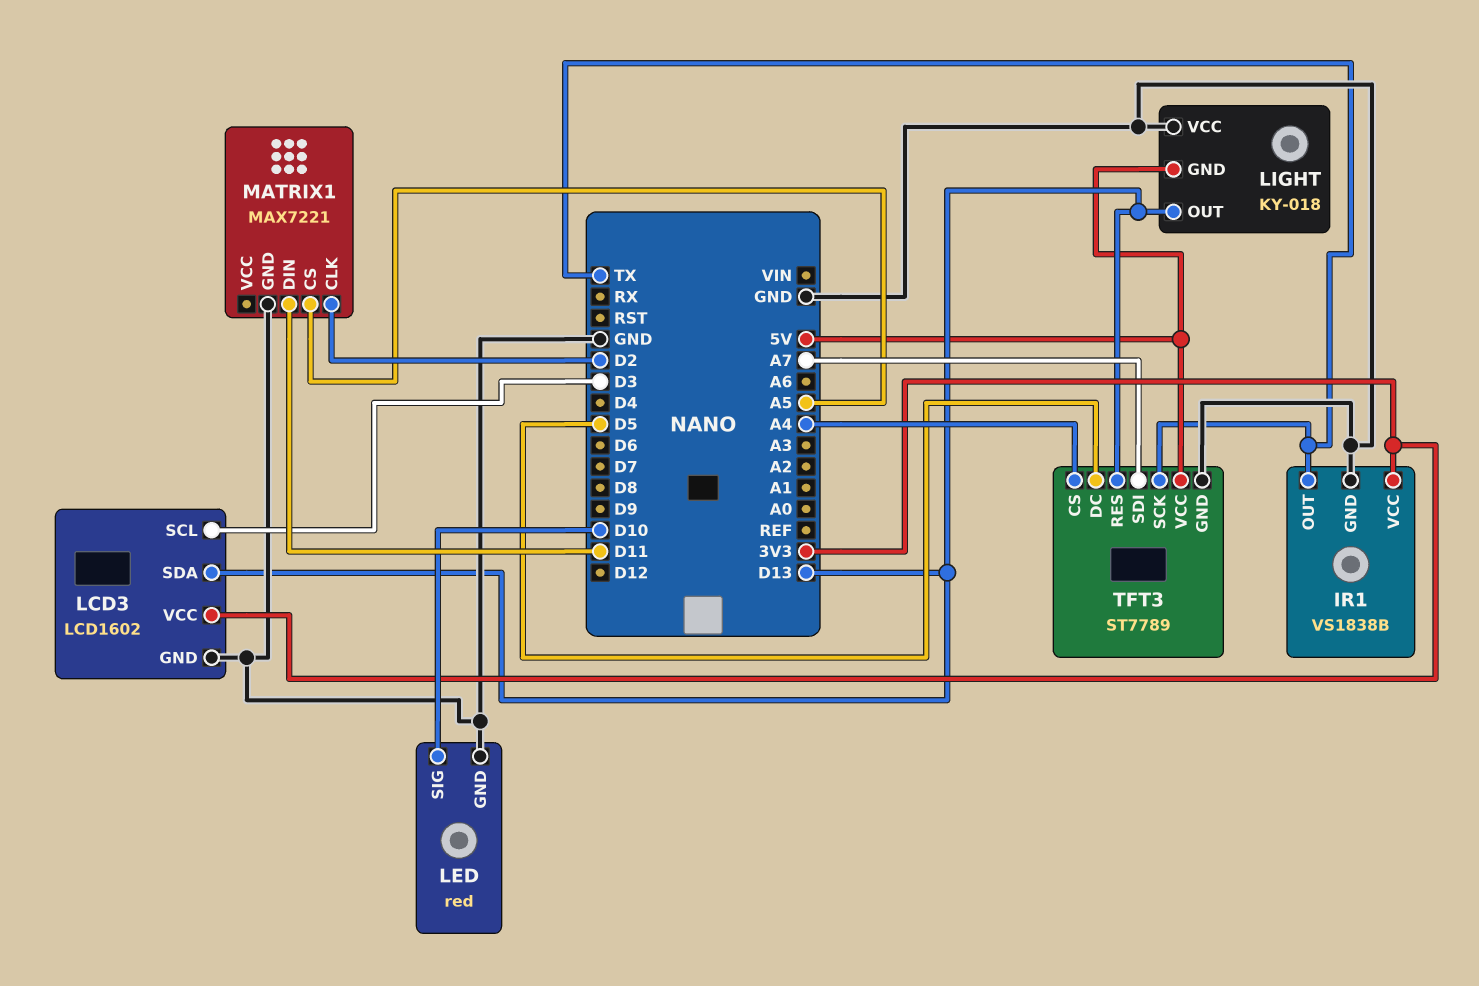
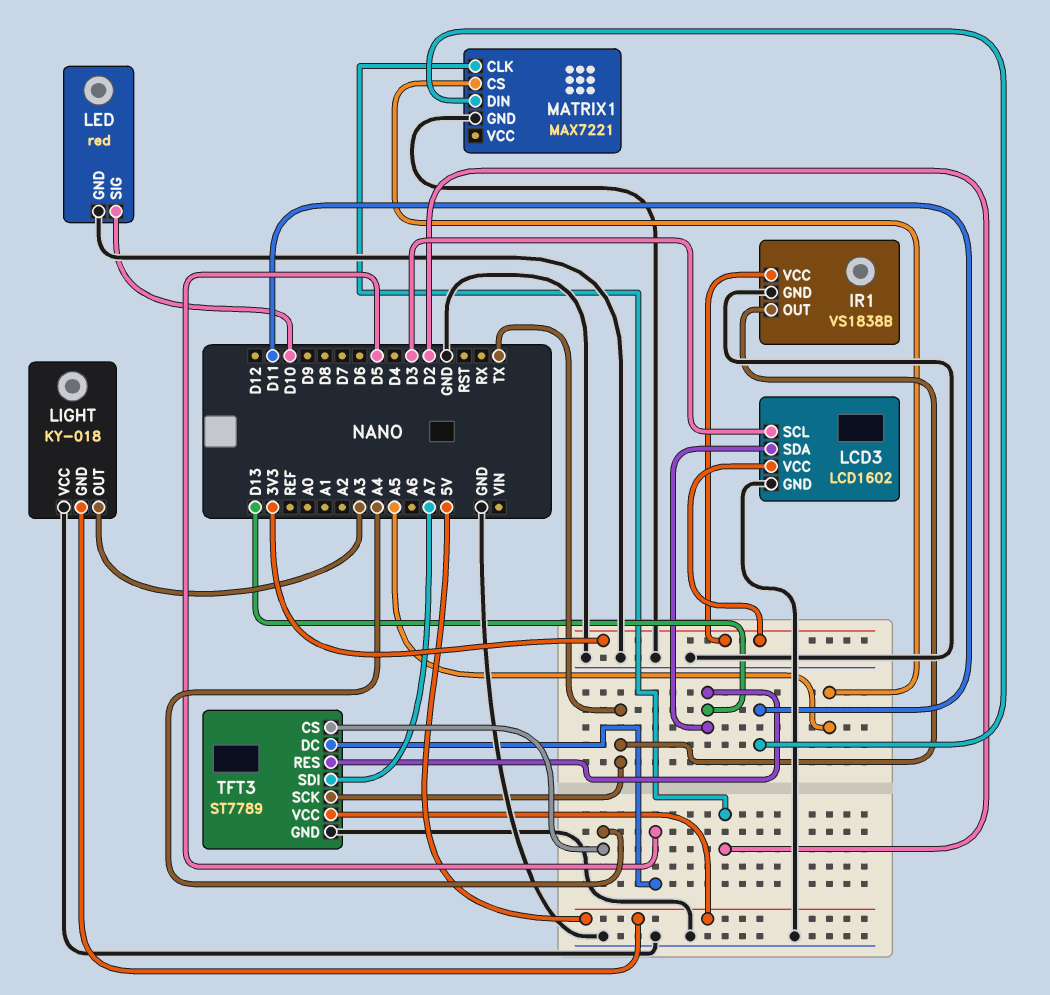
LIGHT pin OUT: D13 -> A3

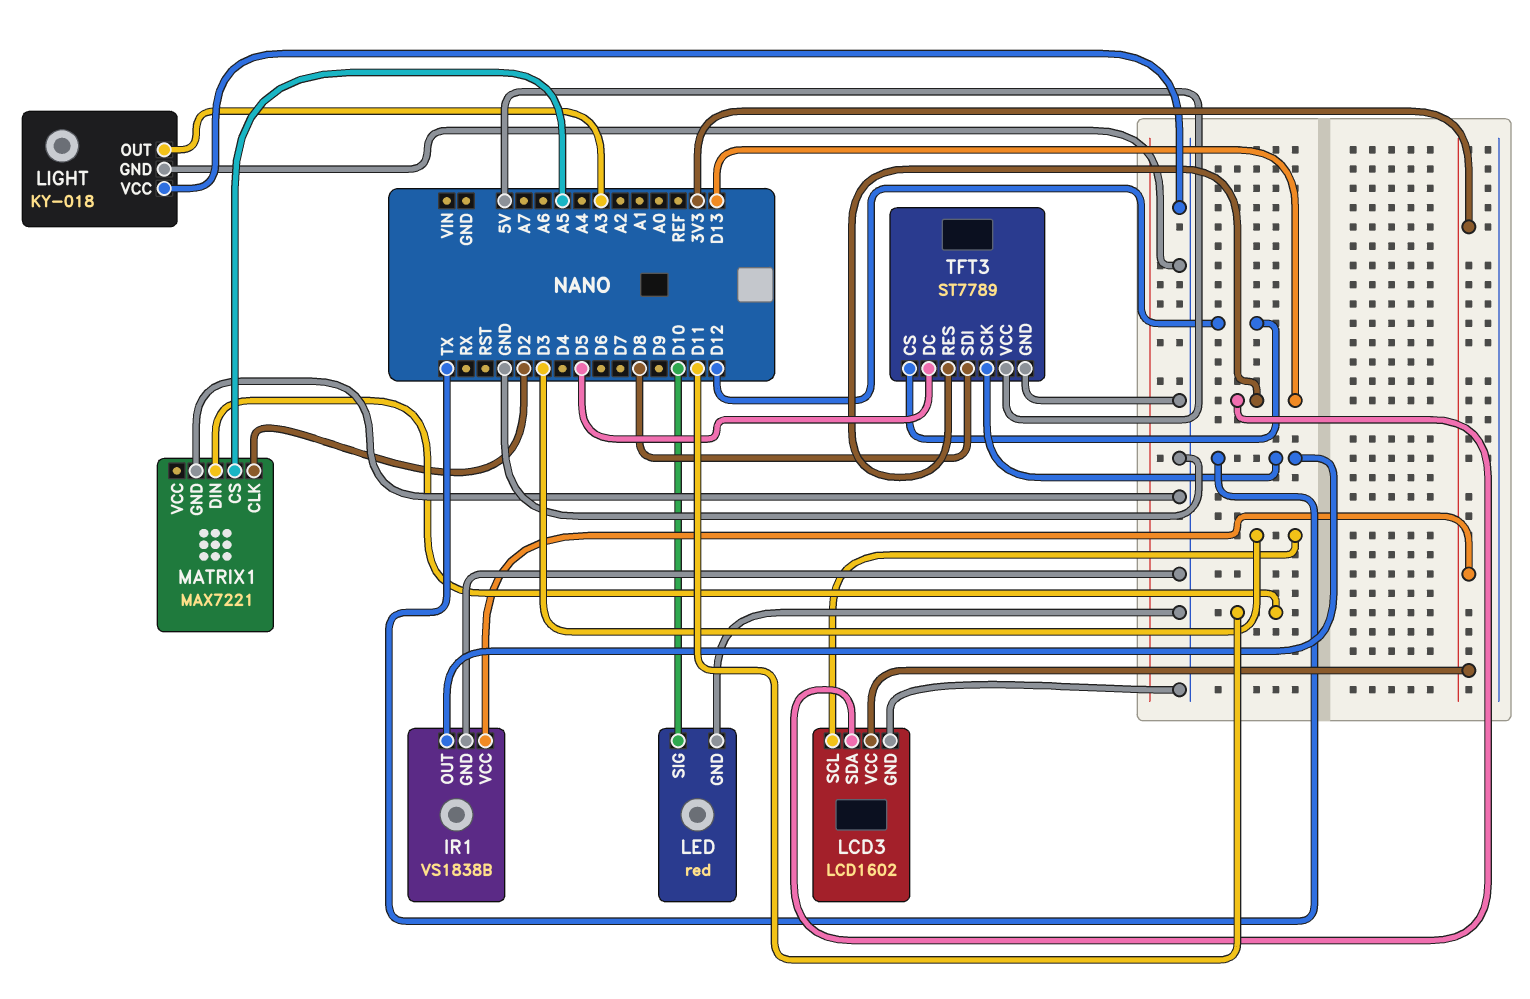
LIGHT pin GND: 5V -> GND
TFT3 pin CS: A4 -> D12
TFT3 pin SDI: A7 -> D8

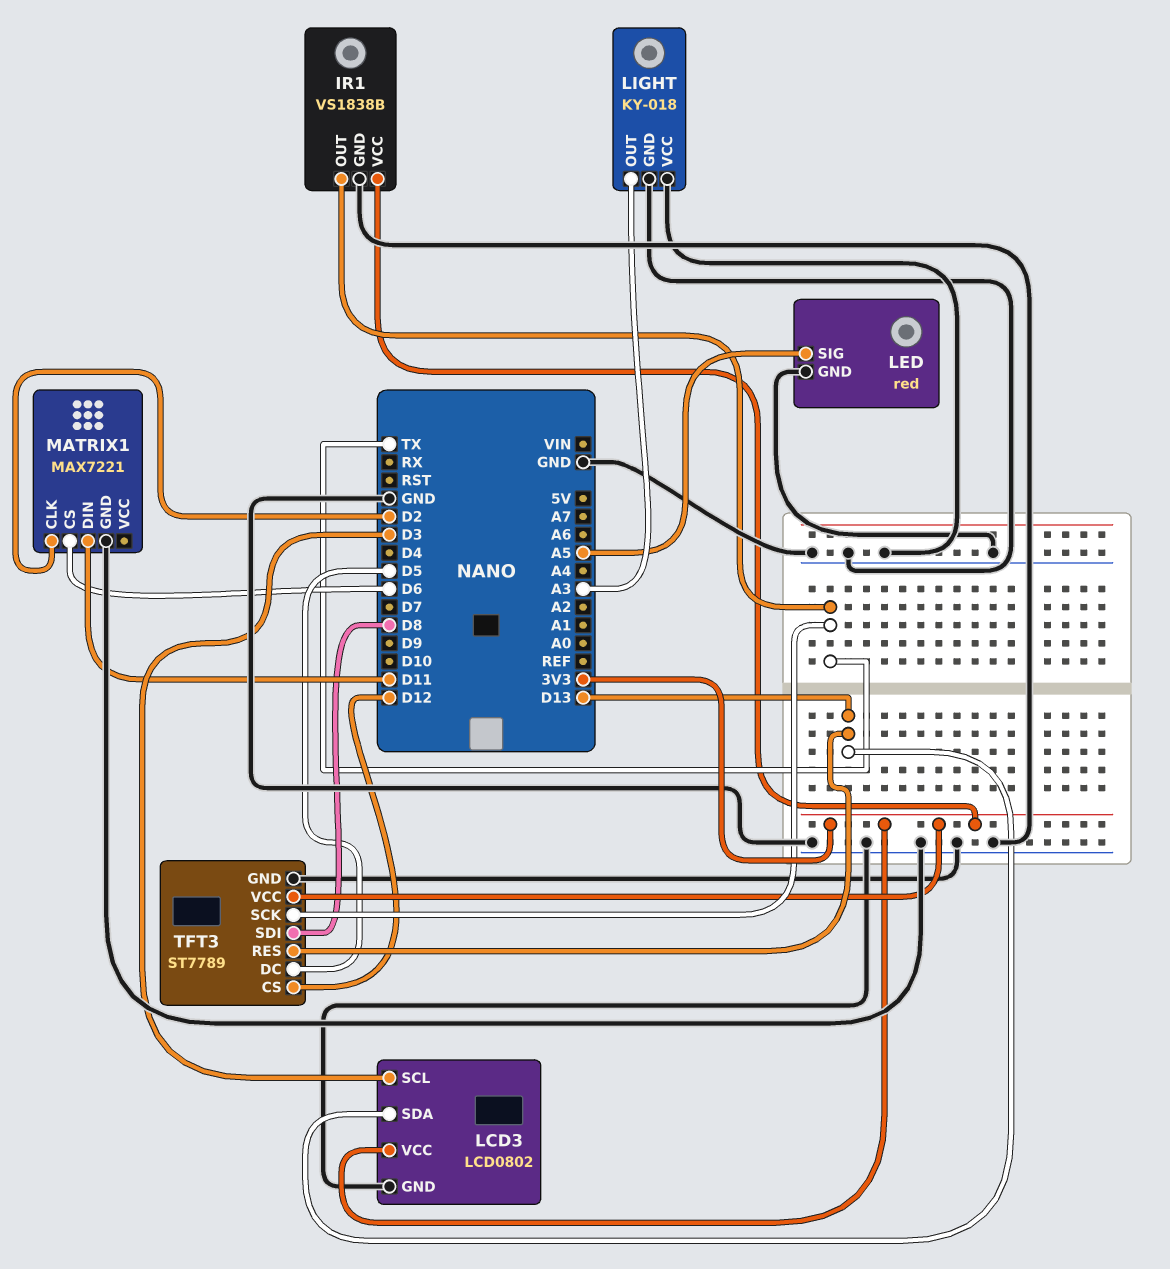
LCD3: LCD1602 -> LCD0802
LED pin SIG: D10 -> A5
MATRIX1 pin CS: A5 -> D6
TFT3 pin VCC: 5V -> 3V3

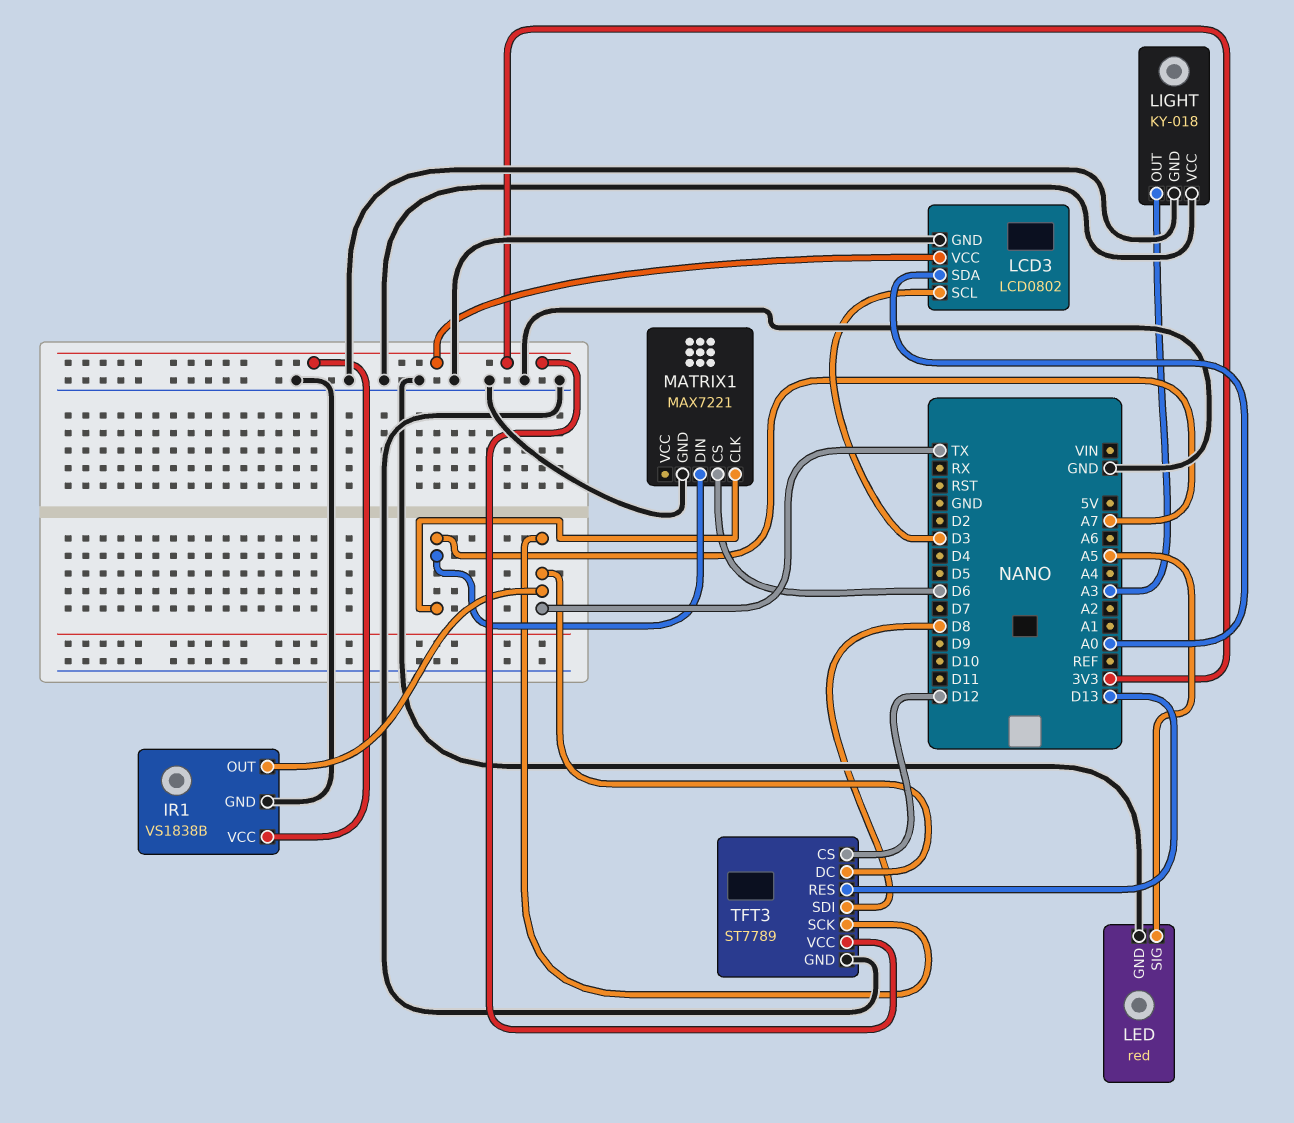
LCD3 pin SDA: D13 -> A0
MATRIX1 pin CLK: D2 -> A7
MATRIX1 pin DIN: D11 -> A7
TFT3 pin DC: D5 -> TX

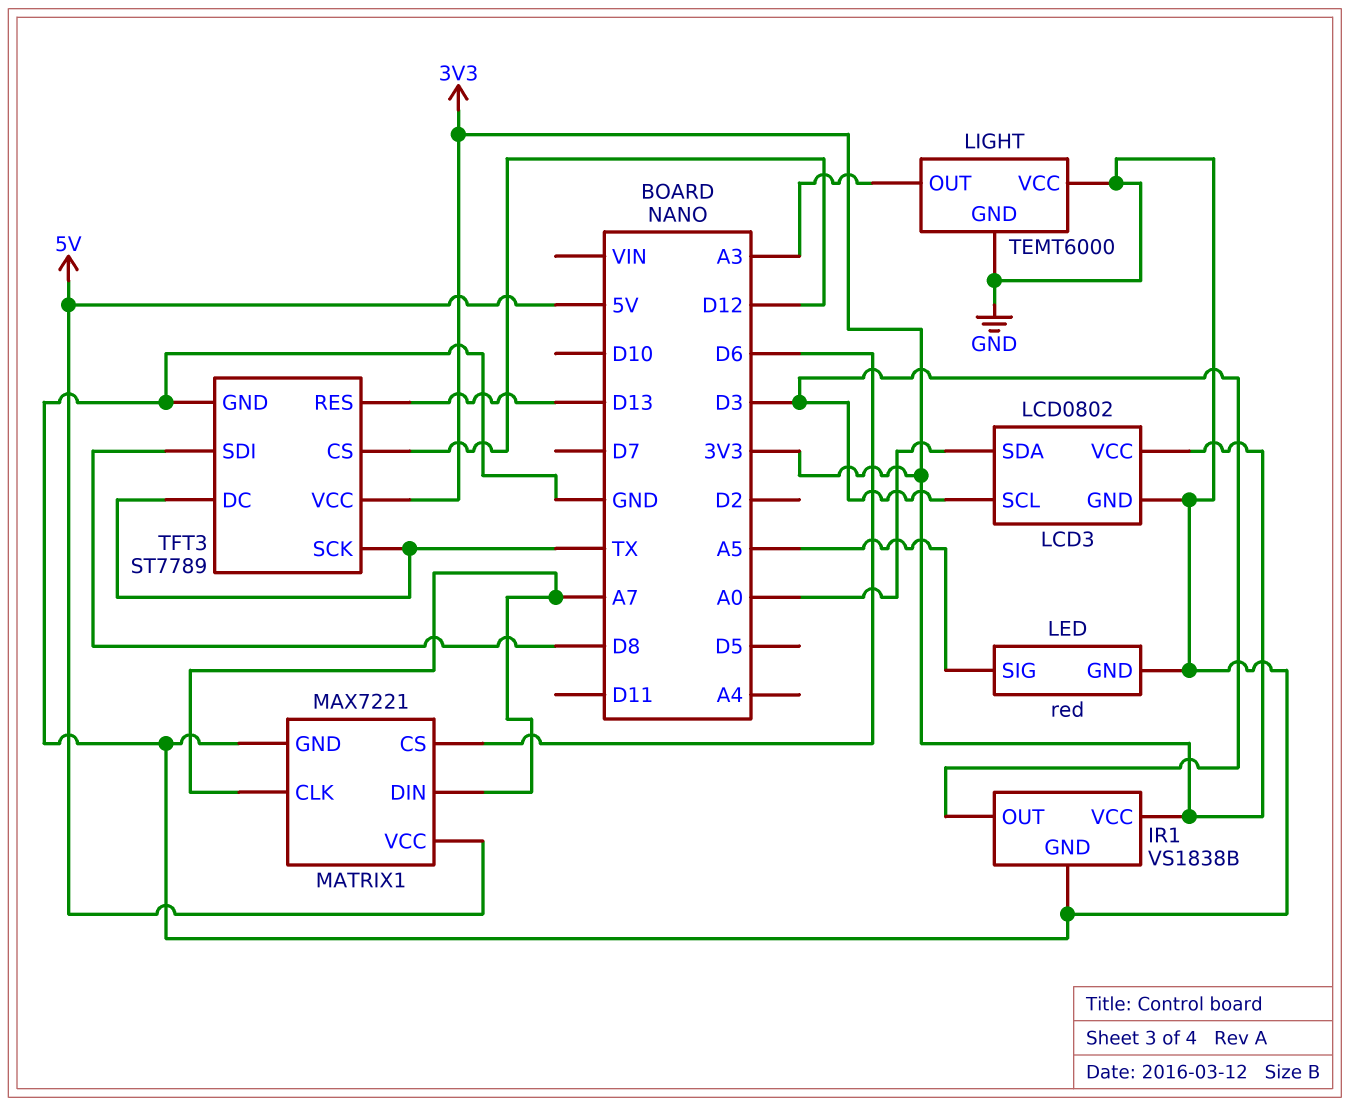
IR1 pin OUT: TX -> D3
LIGHT: KY-018 -> TEMT6000
MATRIX1 pin VCC: none -> 5V

